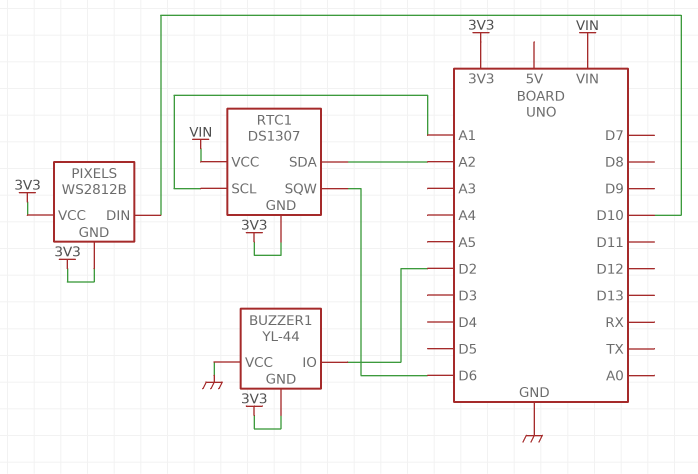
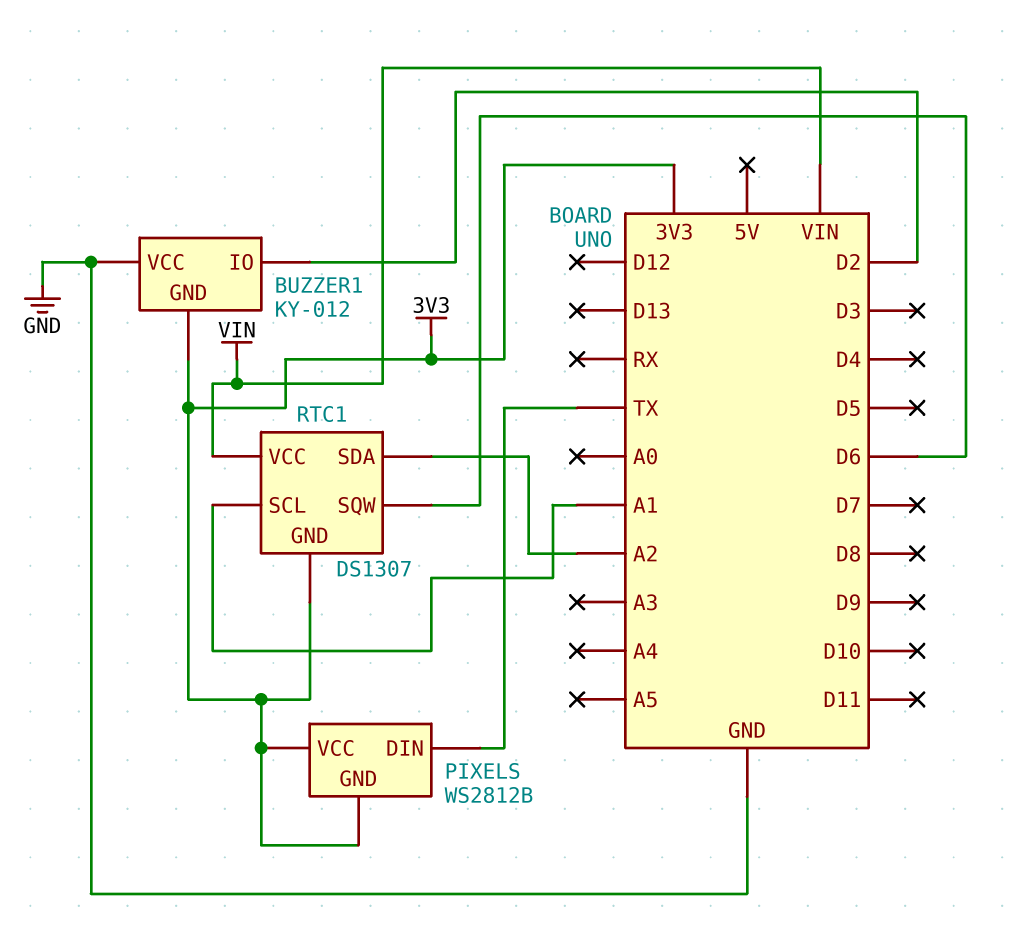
BUZZER1: YL-44 -> KY-012
PIXELS pin DIN: D10 -> TX

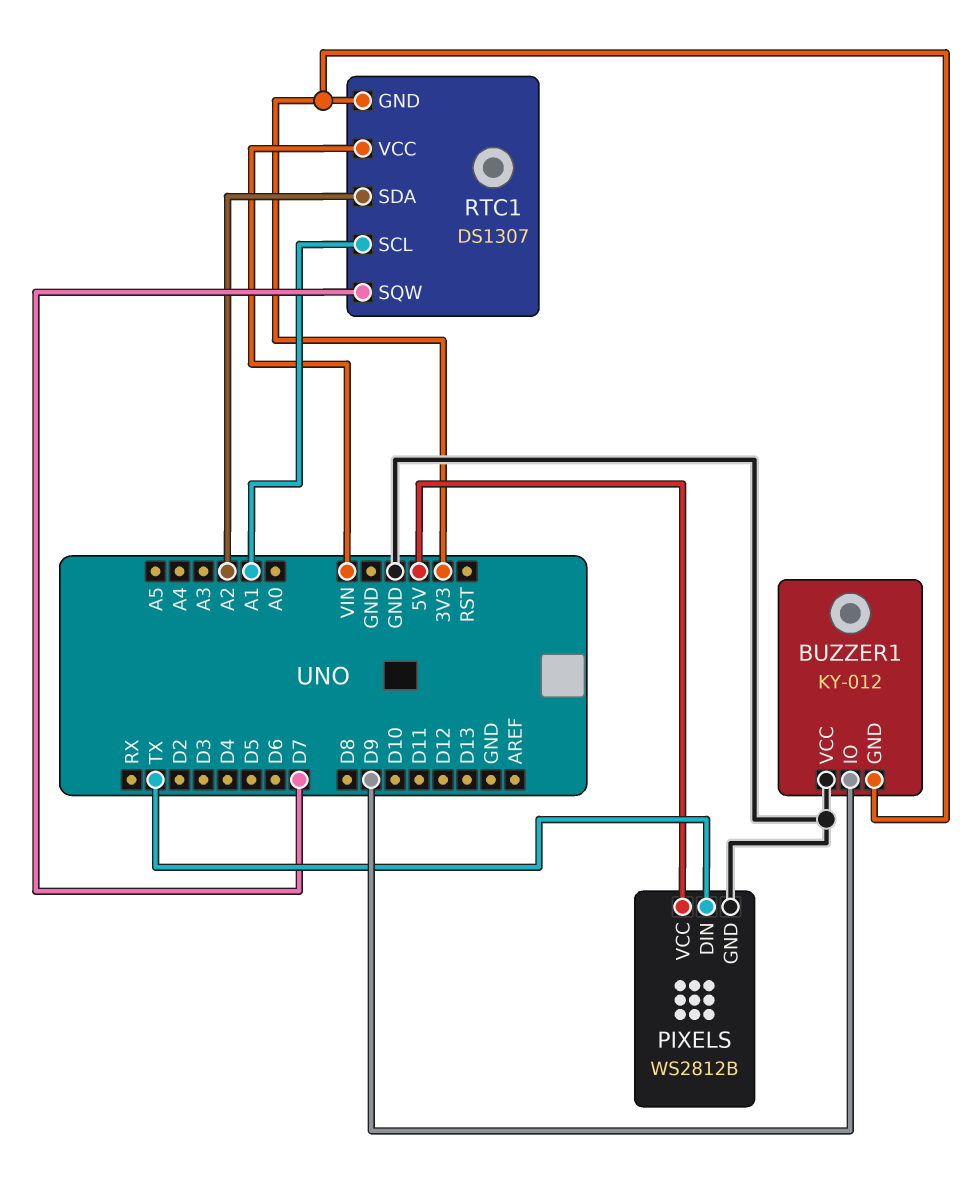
BUZZER1 pin IO: D2 -> D9
PIXELS pin GND: 3V3 -> GND
PIXELS pin VCC: 3V3 -> 5V
RTC1 pin SQW: D6 -> D7

